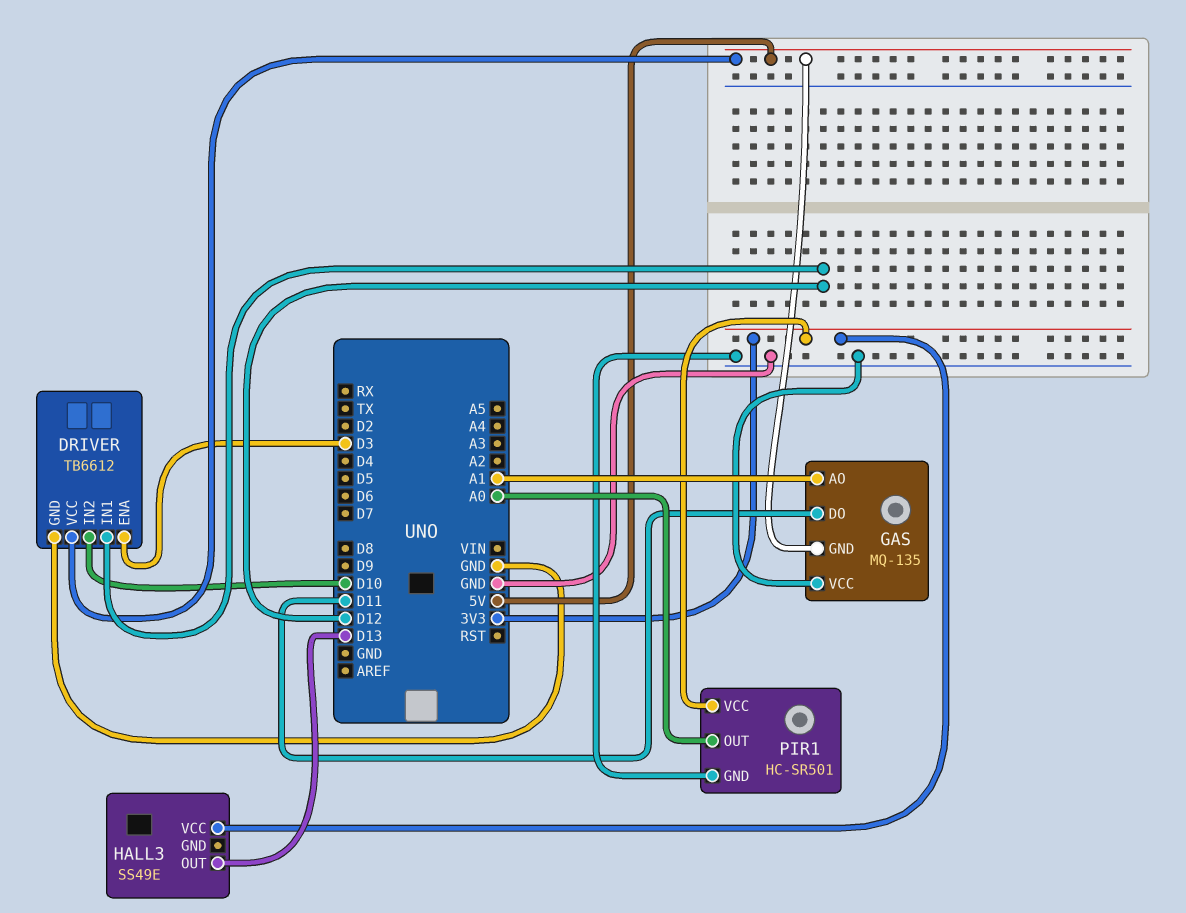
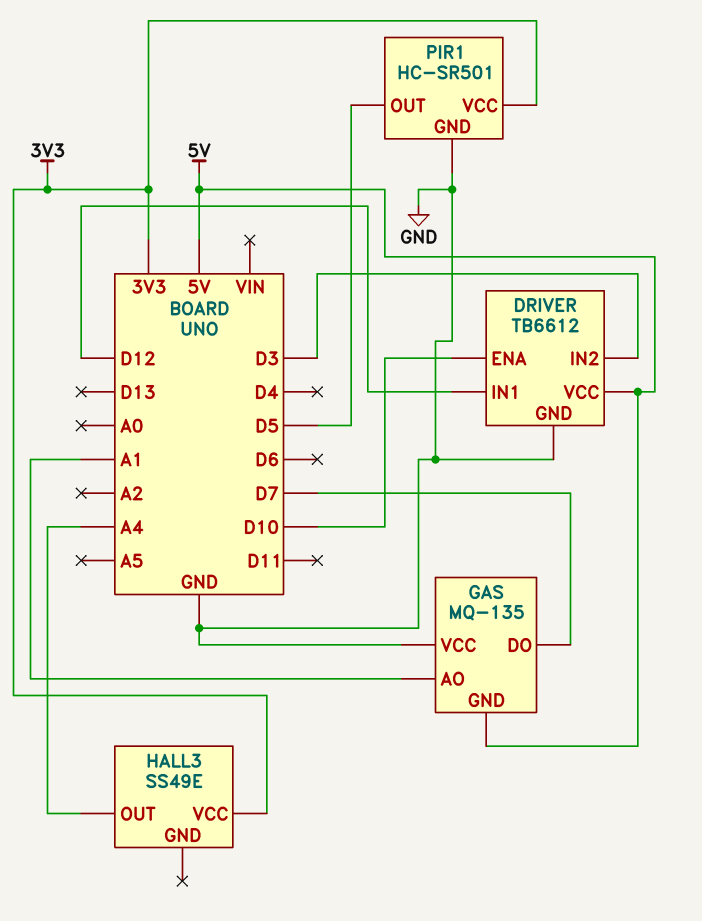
DRIVER pin ENA: D3 -> D10
DRIVER pin IN2: D10 -> D3
GAS pin DO: D11 -> D7
HALL3 pin OUT: D13 -> A4
PIR1 pin OUT: A0 -> D5

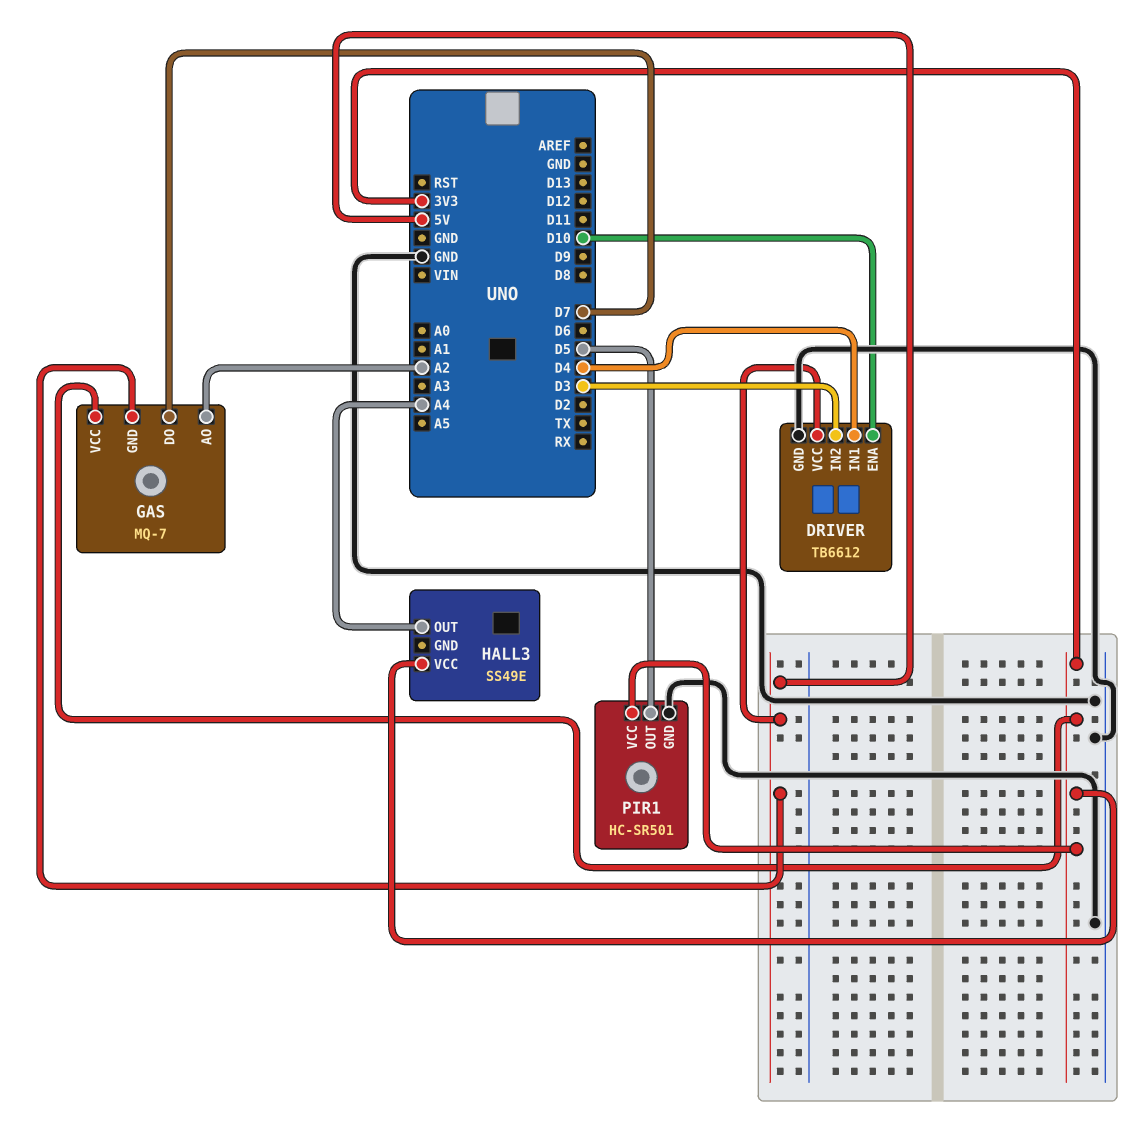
DRIVER pin IN1: D12 -> D4
GAS: MQ-135 -> MQ-7
GAS pin AO: A1 -> A2
GAS pin VCC: GND -> 3V3

